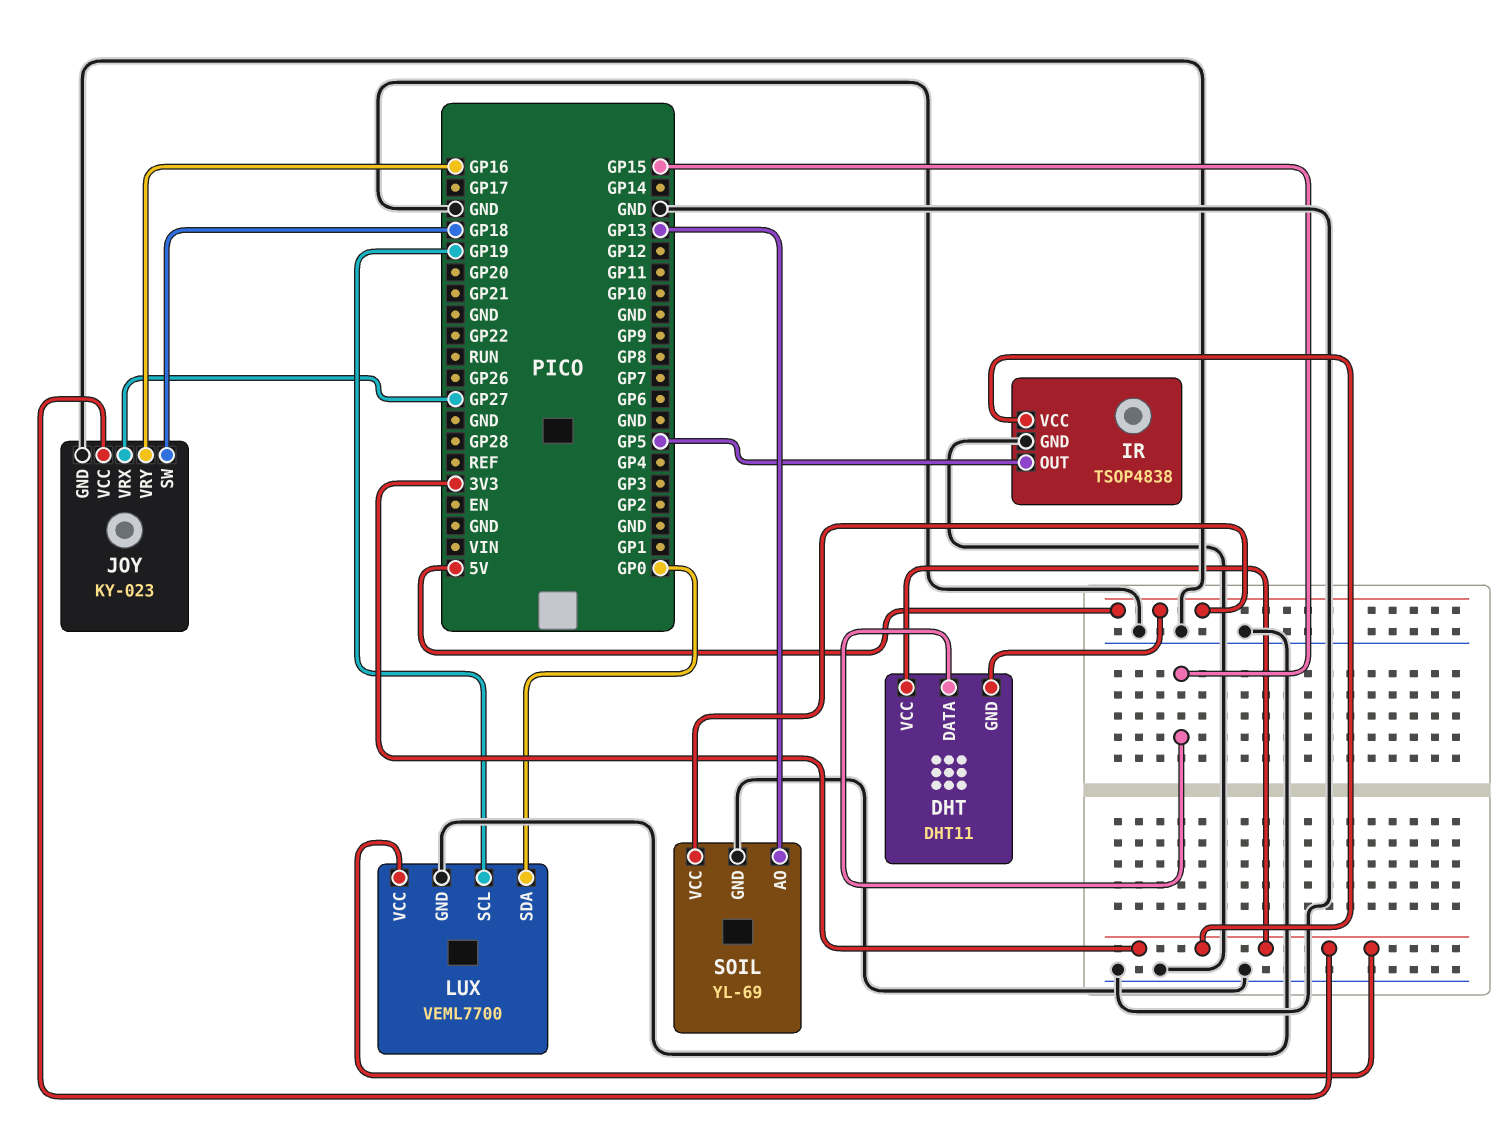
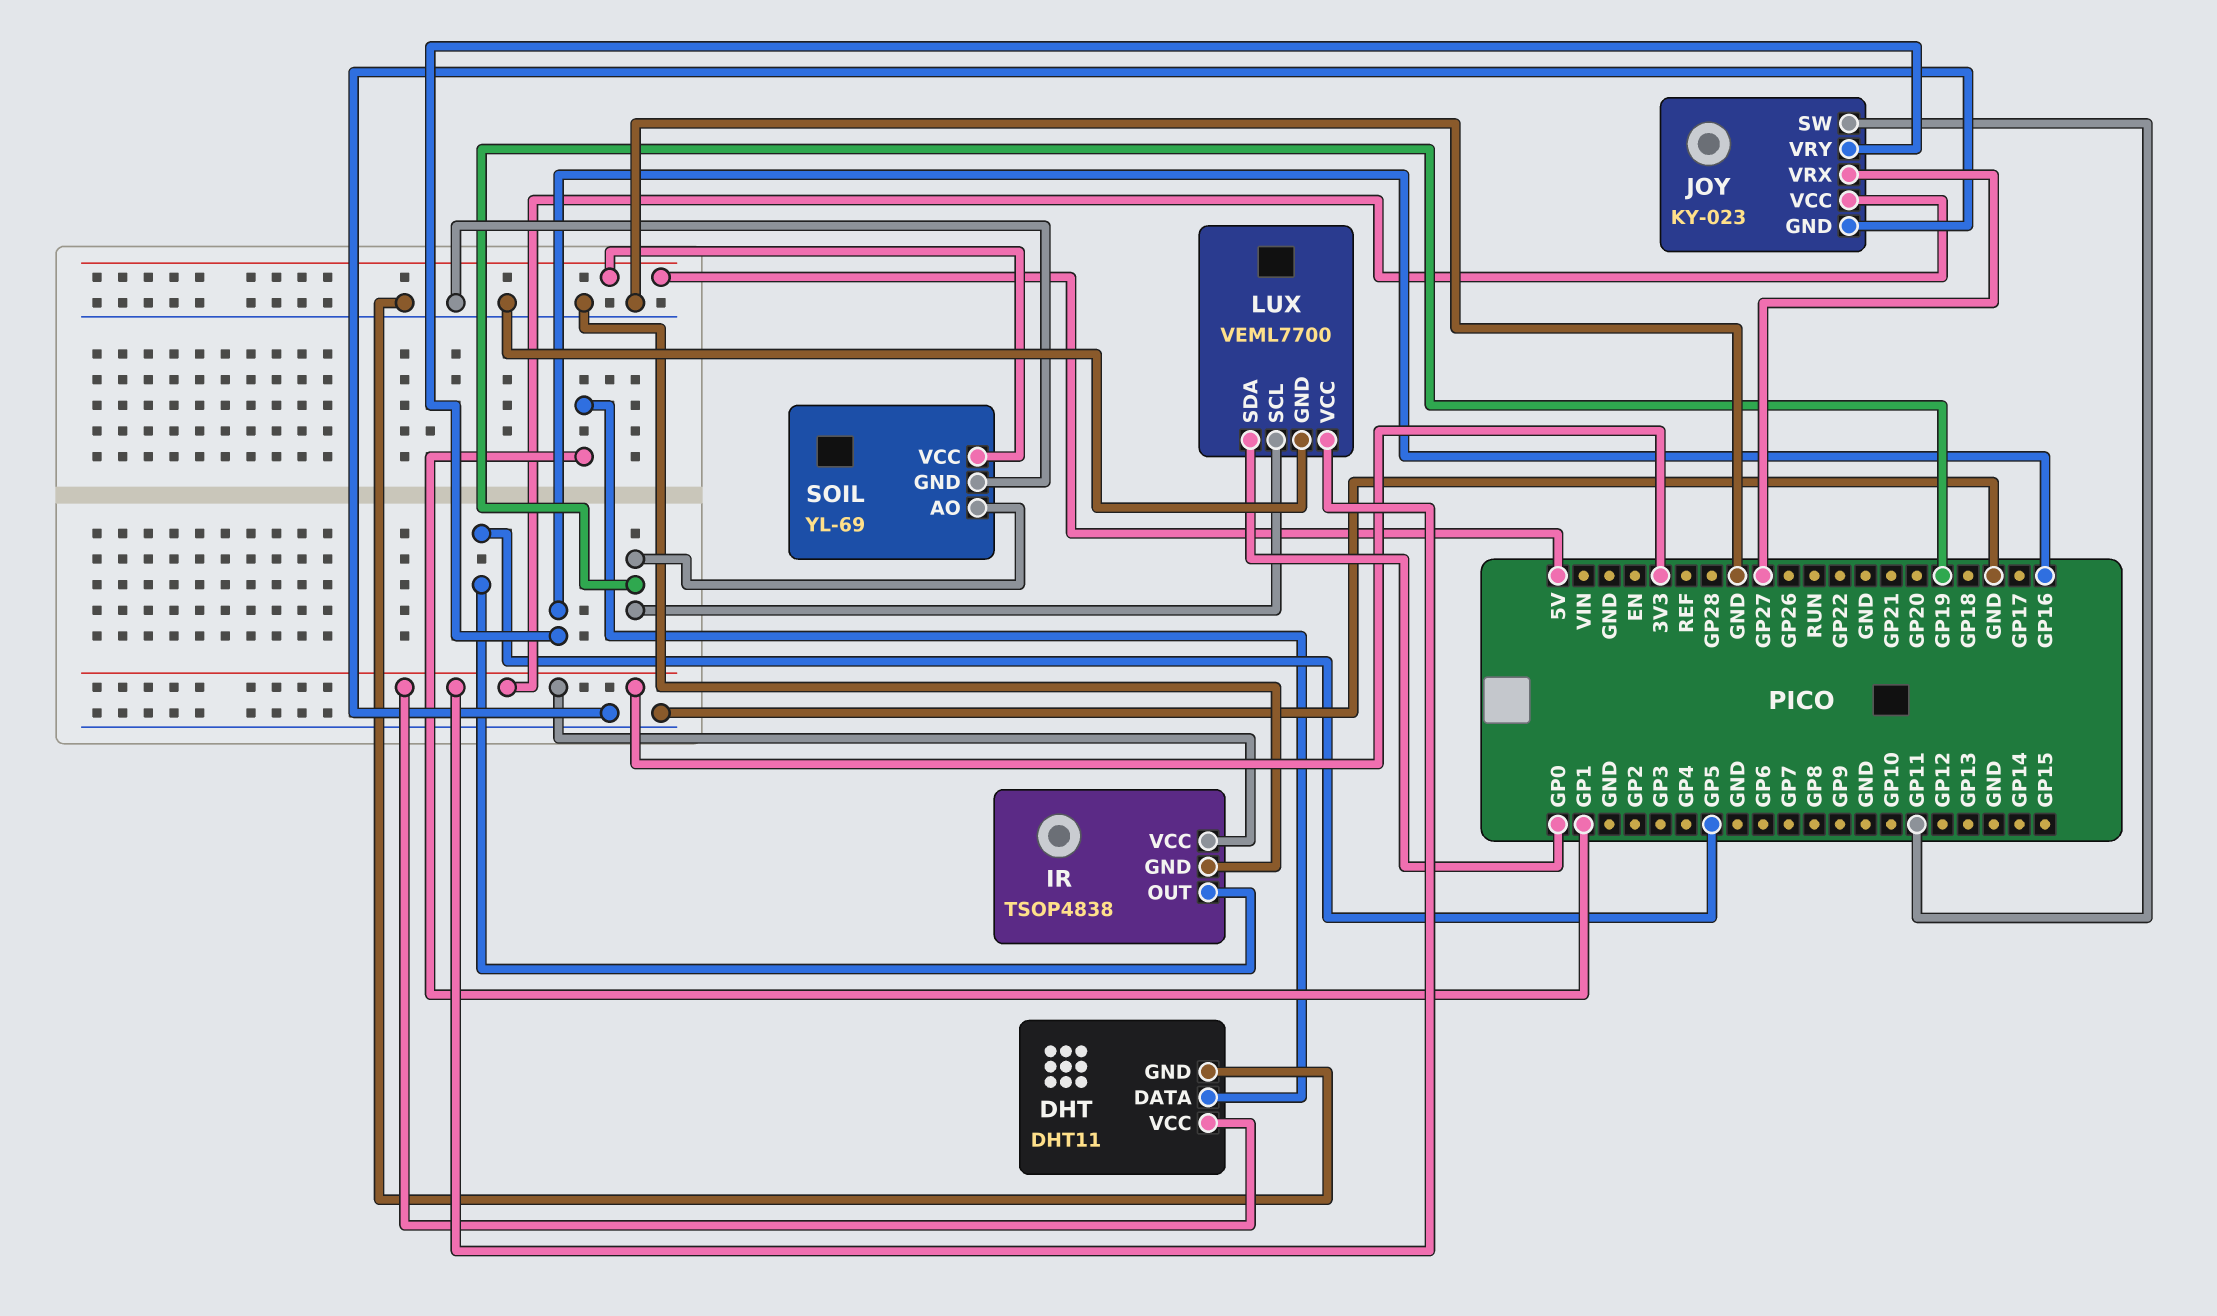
DHT pin DATA: GP15 -> GP1
DHT pin GND: 5V -> GND
JOY pin SW: GP18 -> GP11
SOIL pin AO: GP13 -> GP19

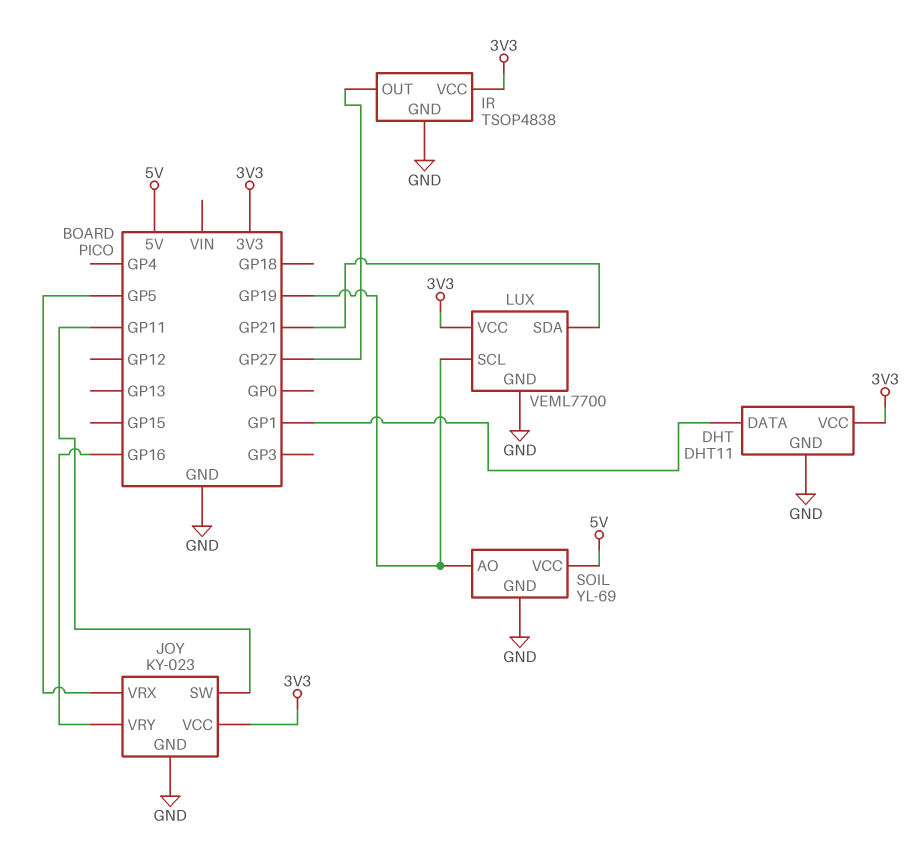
IR pin OUT: GP5 -> GP27
JOY pin VRX: GP27 -> GP5
LUX pin SDA: GP0 -> GP21

